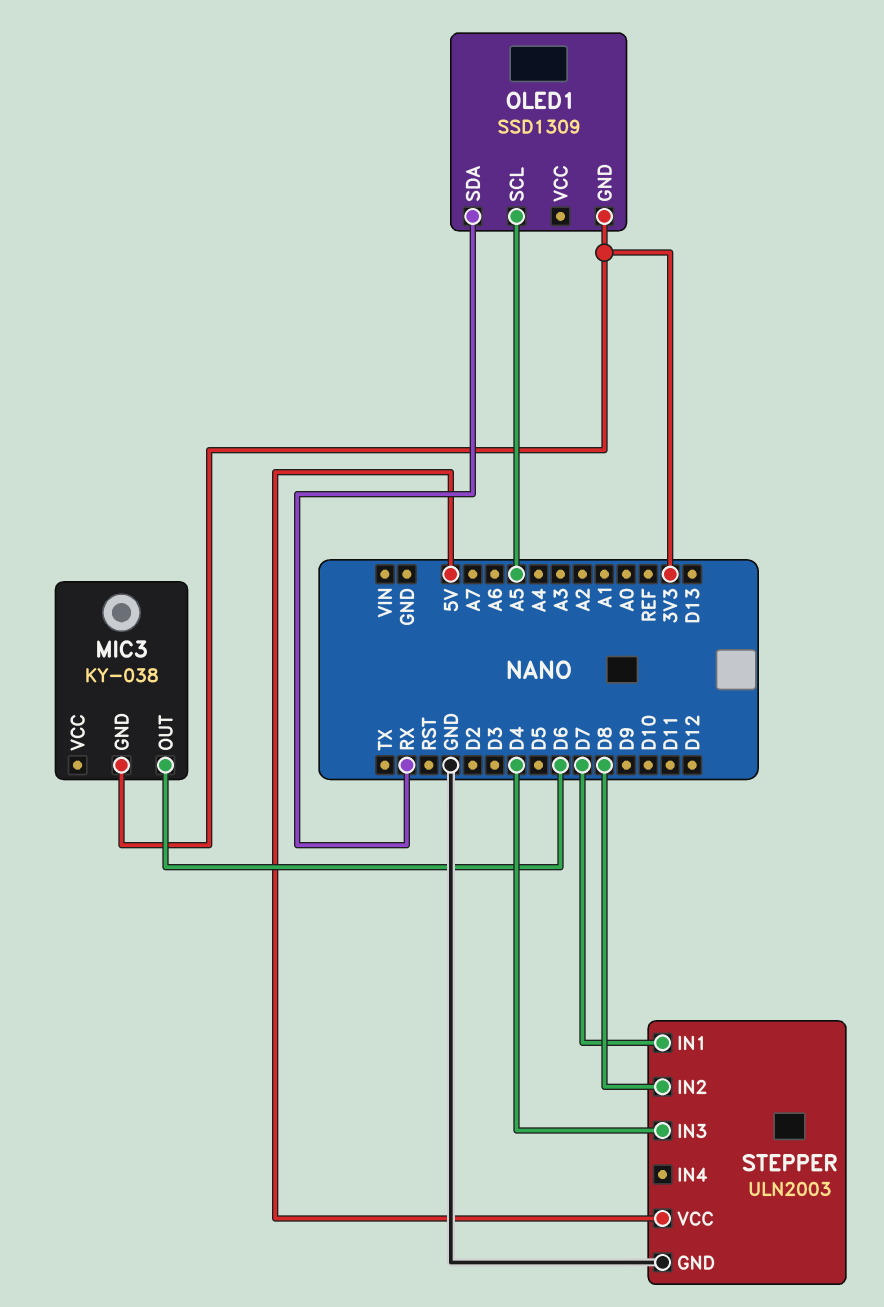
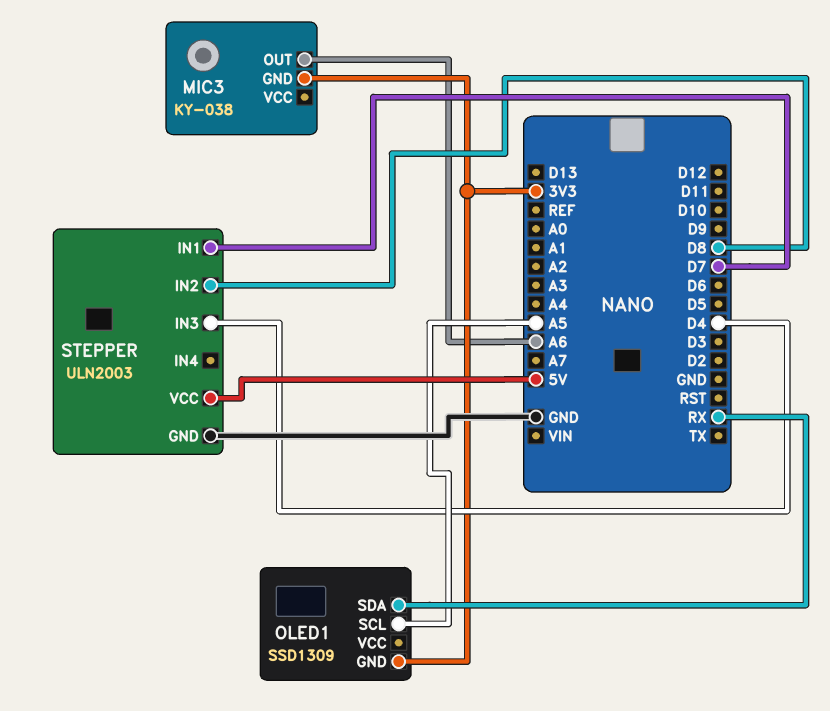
MIC3 pin OUT: D6 -> A6

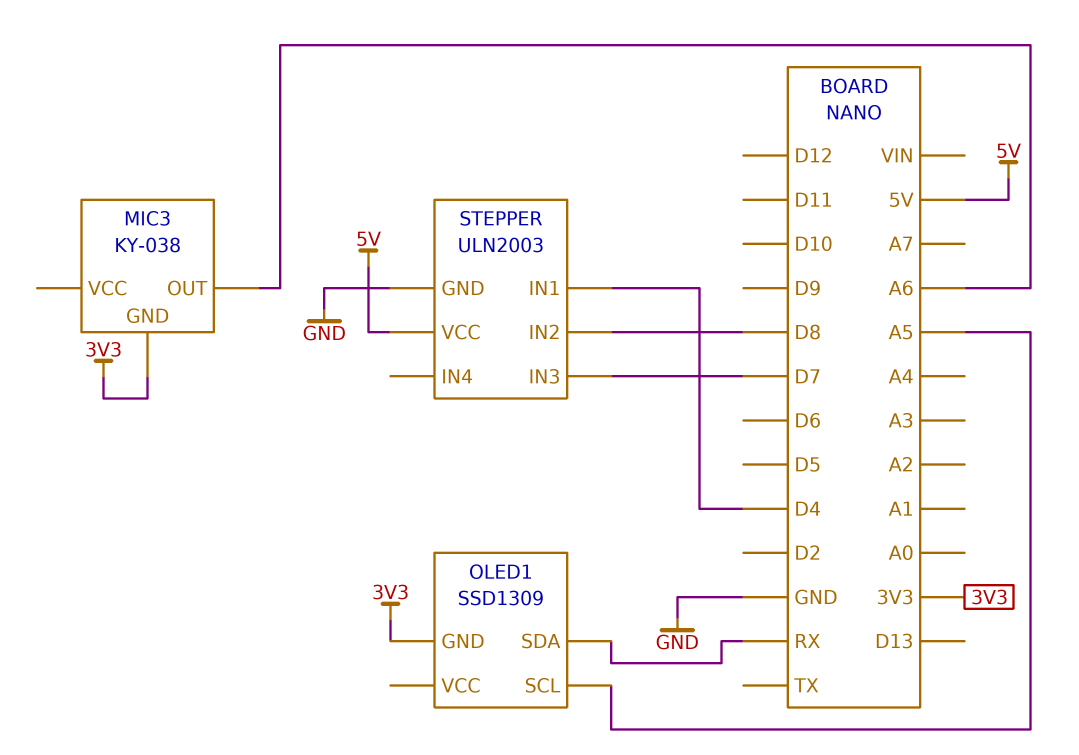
STEPPER pin IN1: D7 -> D4
STEPPER pin IN3: D4 -> D7

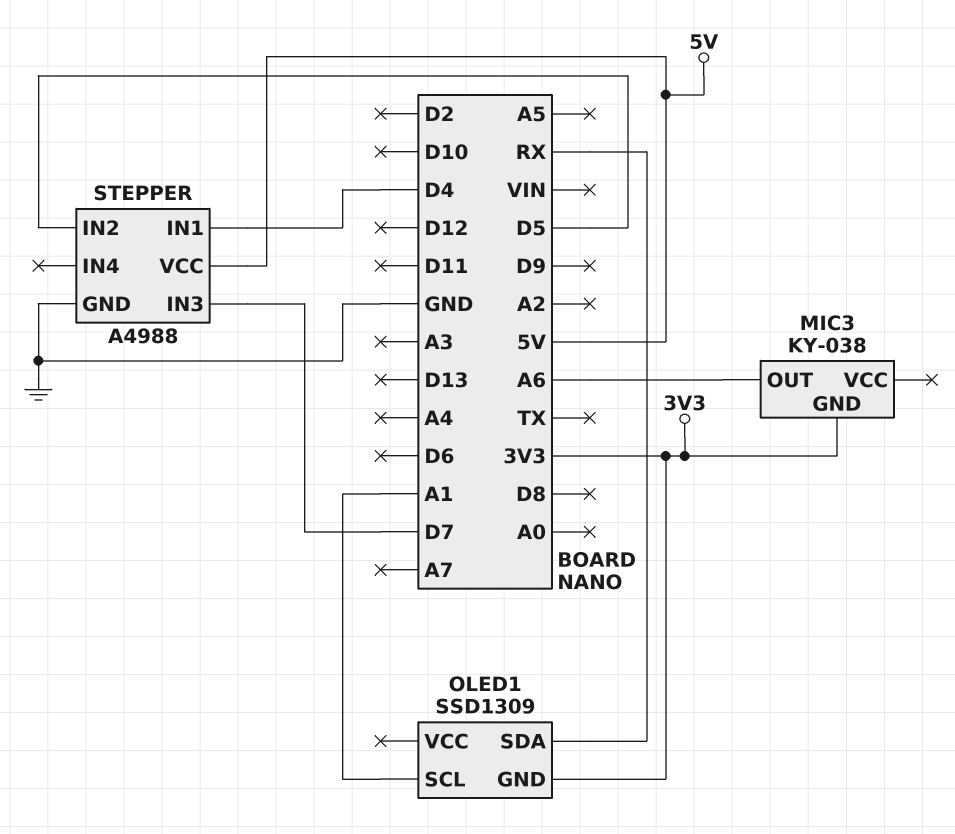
OLED1 pin SCL: A5 -> A1
STEPPER: ULN2003 -> A4988
STEPPER pin IN2: D8 -> D5

